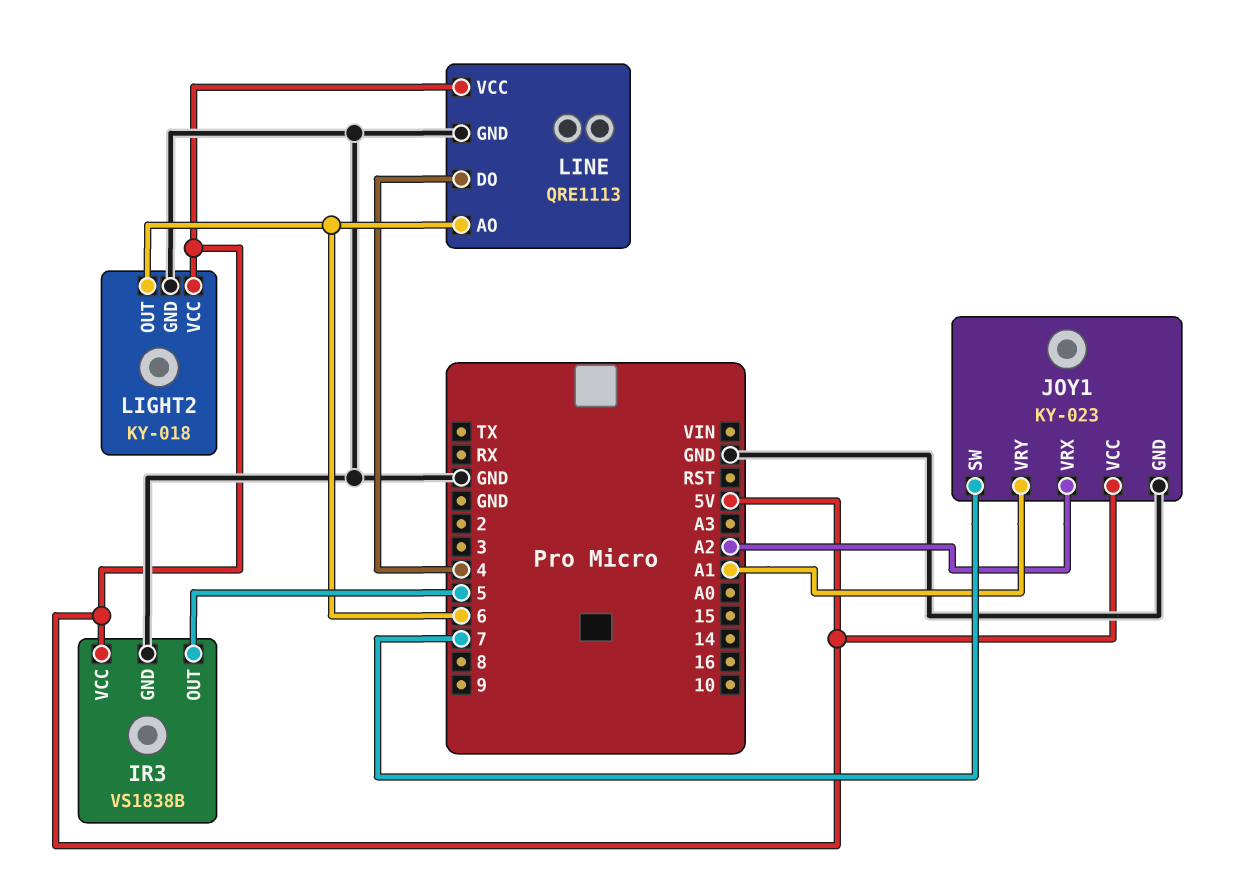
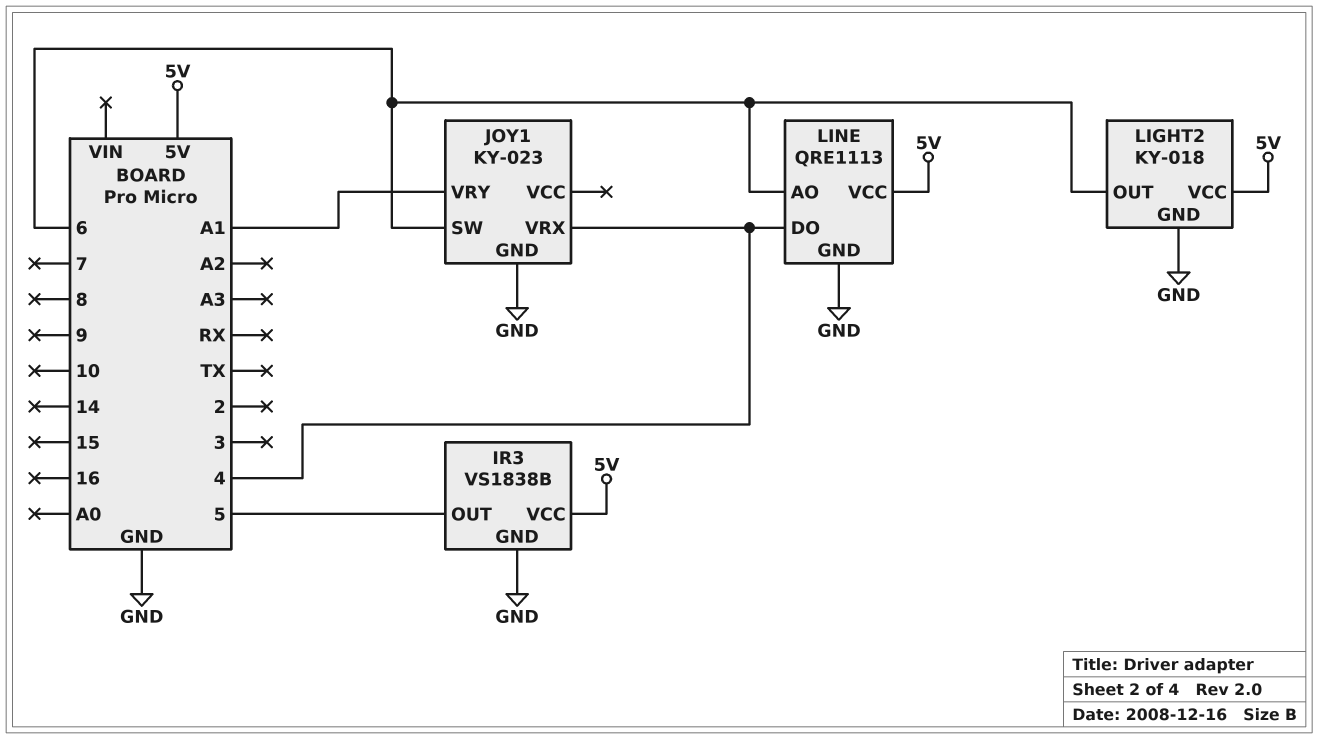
JOY1 pin SW: 7 -> 6
JOY1 pin VCC: 5V -> none
JOY1 pin VRX: A2 -> 4

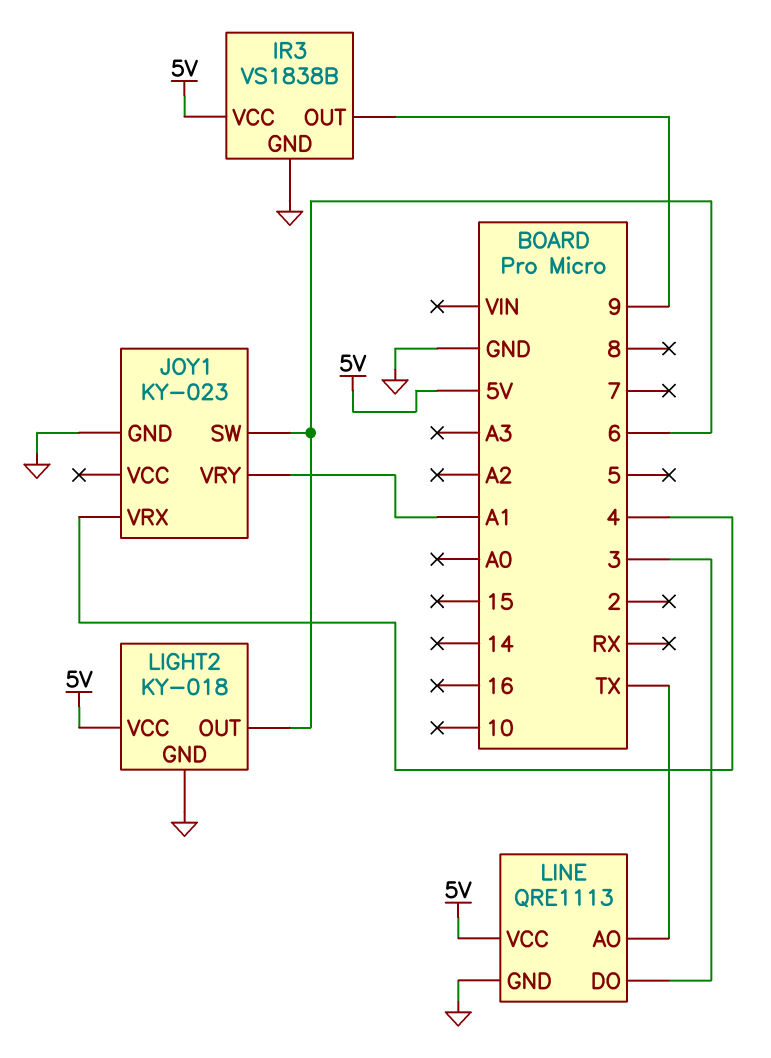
IR3 pin OUT: 5 -> 9
LINE pin AO: 6 -> TX
LINE pin DO: 4 -> 3

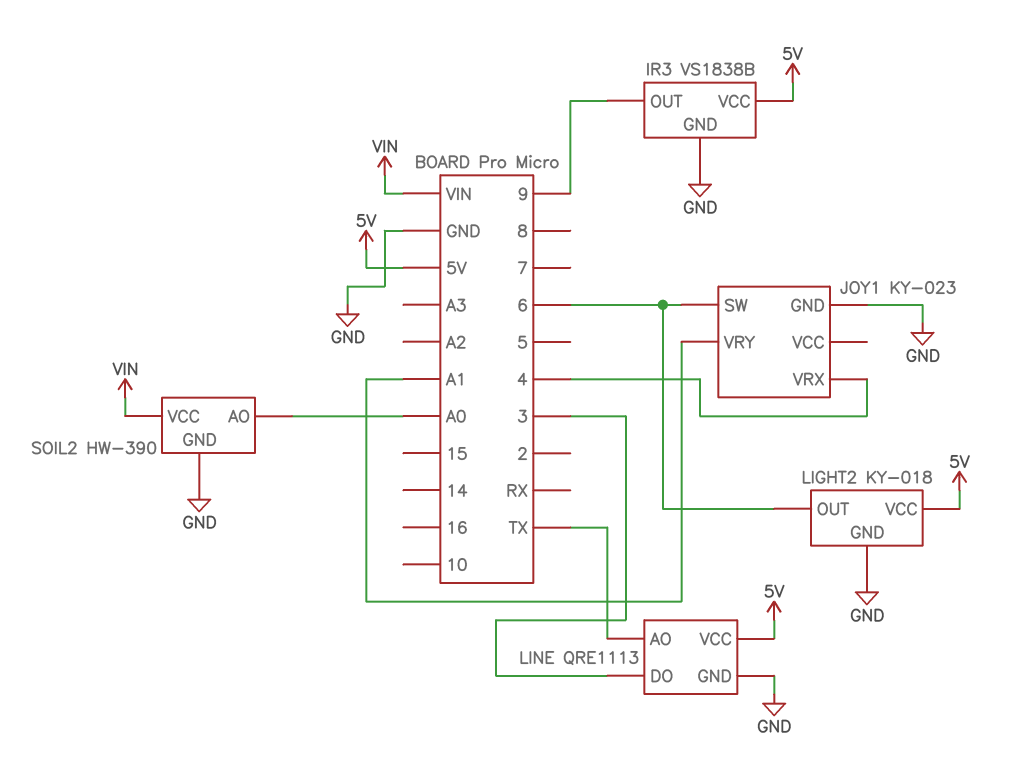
SOIL2: none -> HW-390
SOIL2 pin AO: none -> A0
SOIL2 pin GND: none -> GND
SOIL2 pin VCC: none -> VIN

